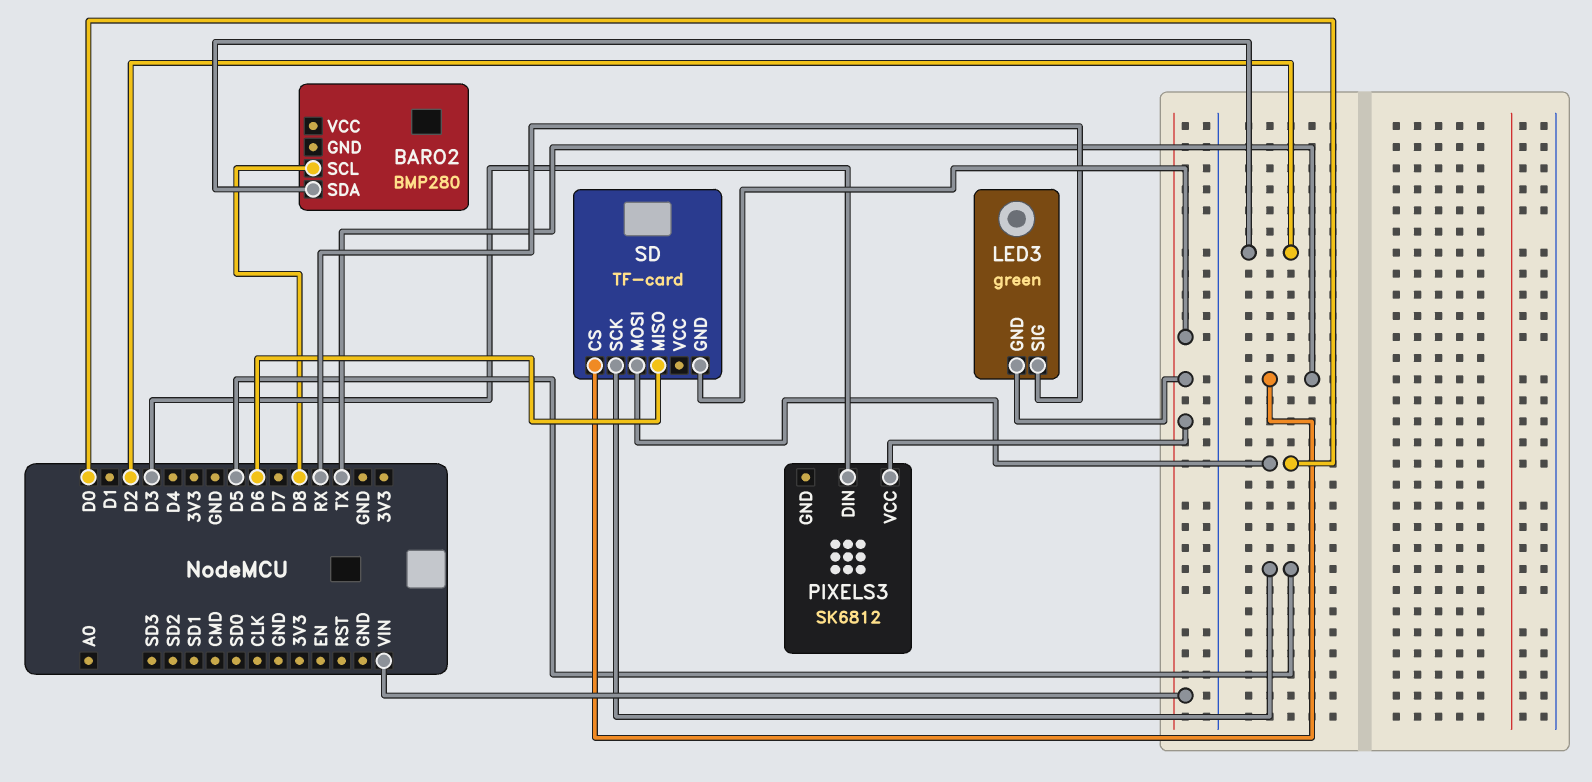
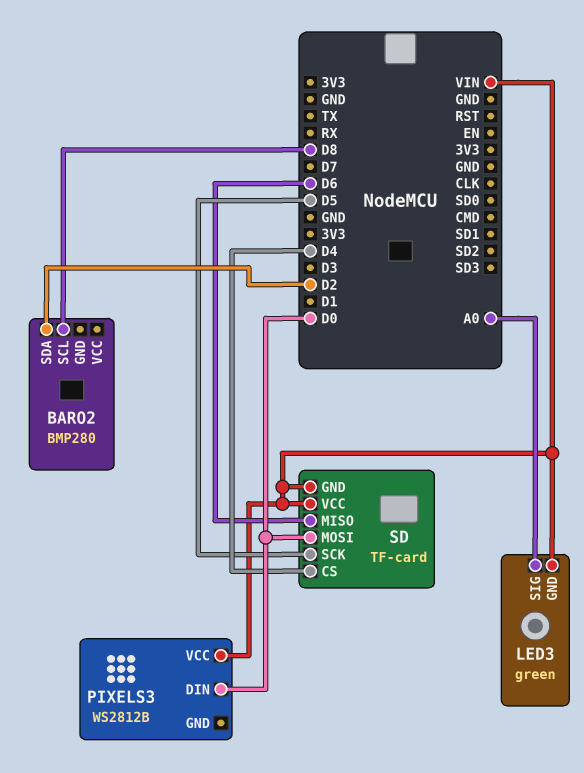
LED3 pin SIG: RX -> A0
PIXELS3: SK6812 -> WS2812B
PIXELS3 pin DIN: D3 -> D0
SD pin CS: TX -> D4
SD pin VCC: none -> VIN

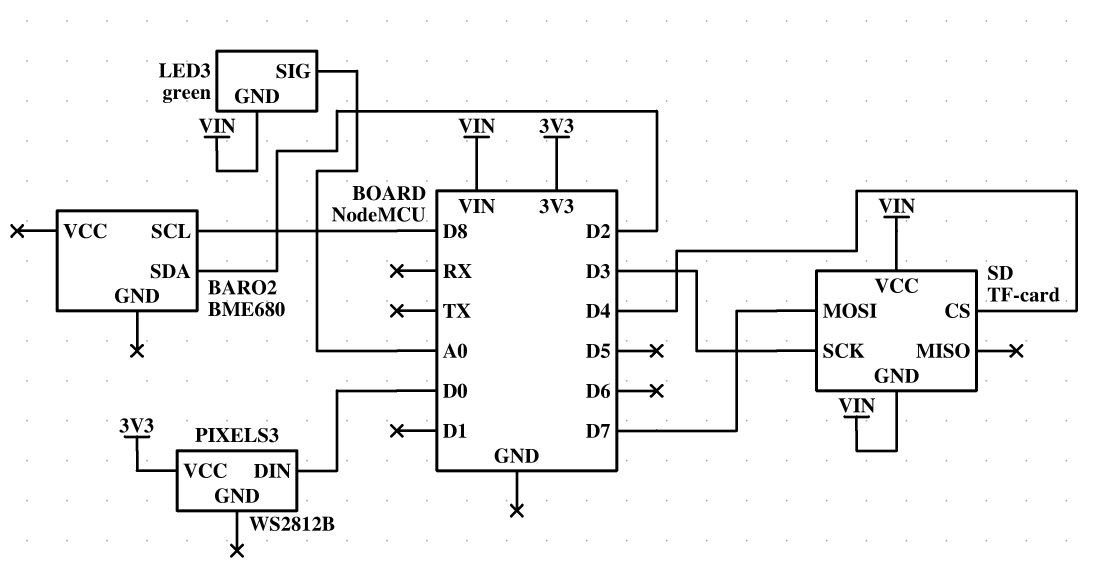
BARO2: BMP280 -> BME680
PIXELS3 pin VCC: VIN -> 3V3
SD pin MISO: D6 -> none
SD pin MOSI: D0 -> D7
SD pin SCK: D5 -> D3

